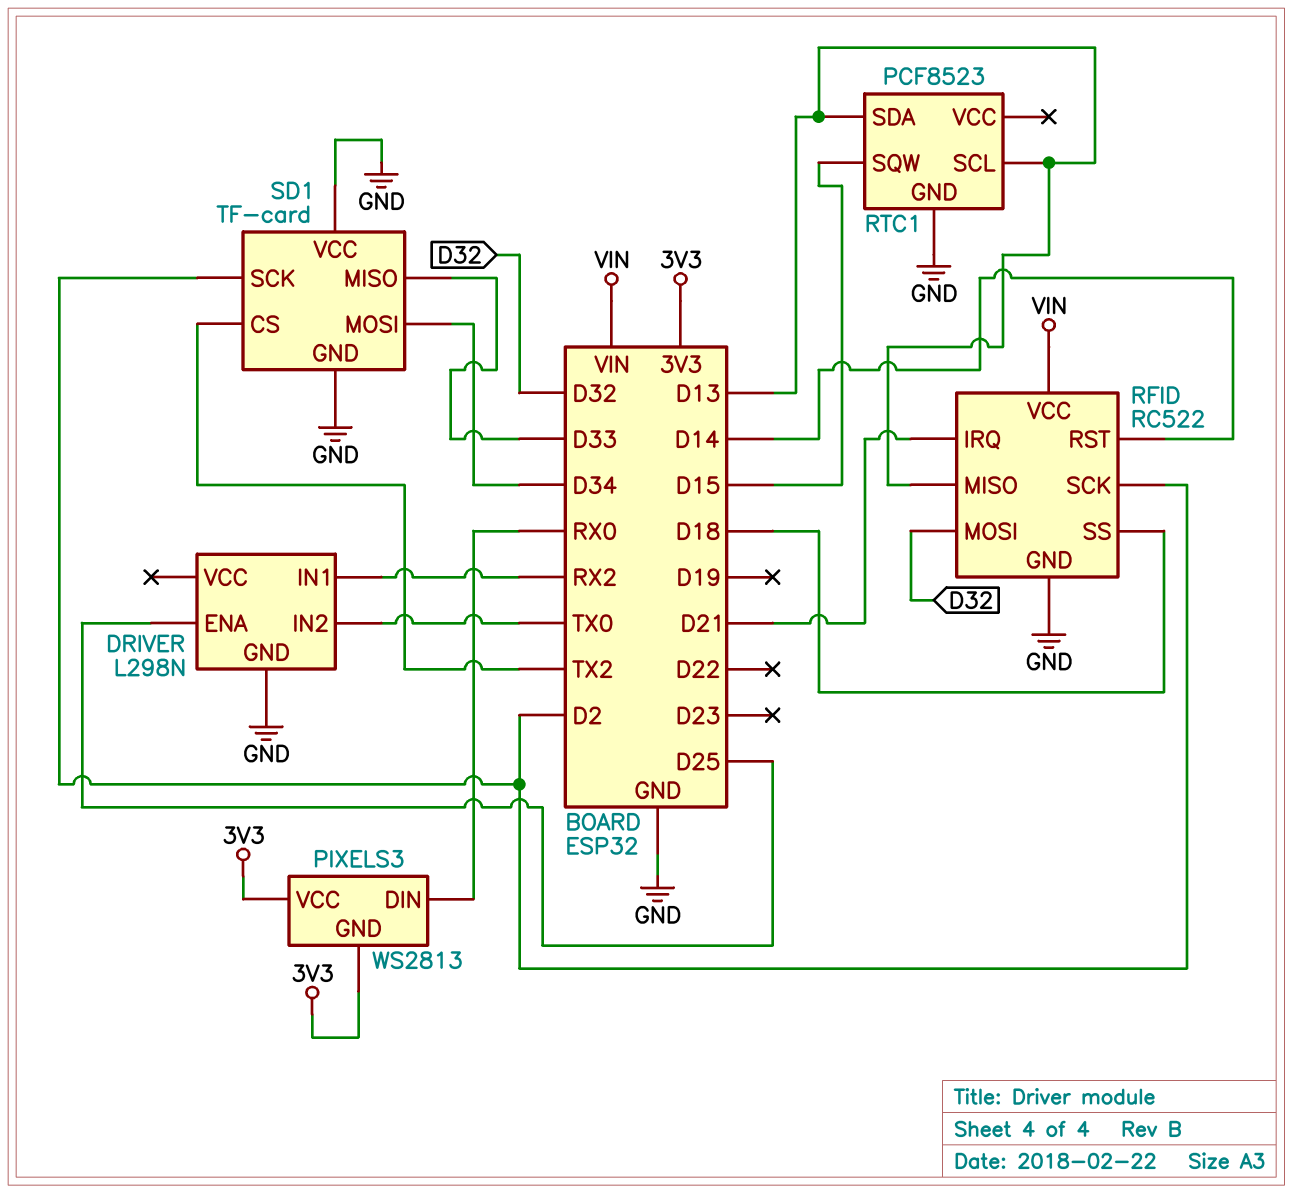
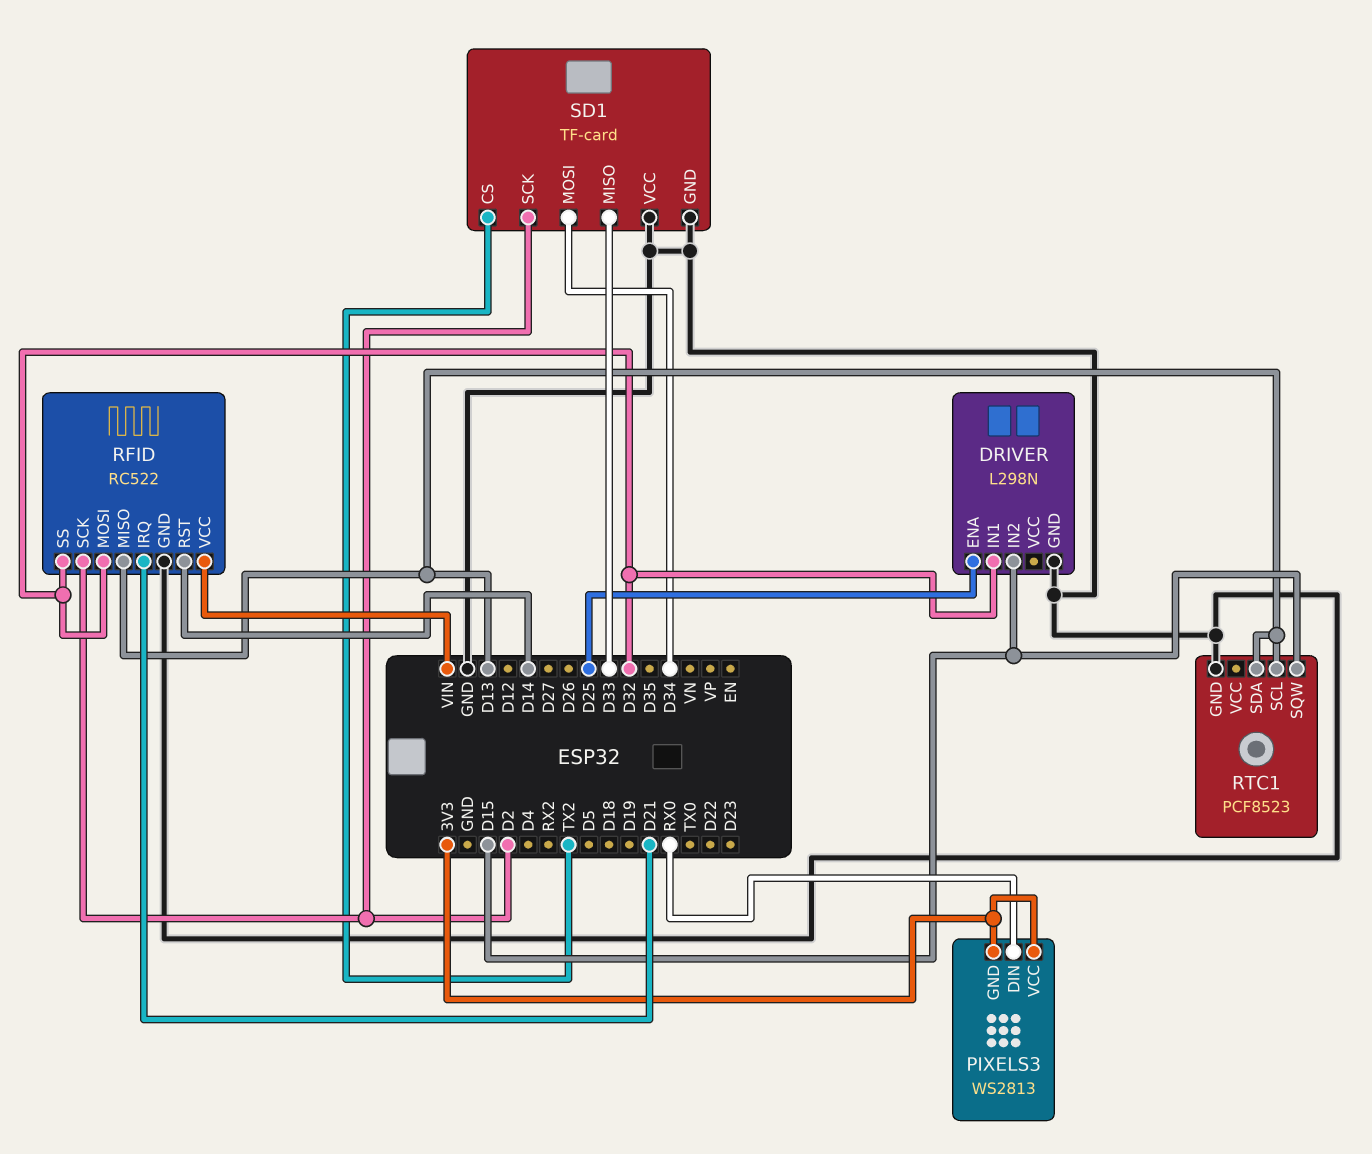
DRIVER pin IN1: RX2 -> D32
DRIVER pin IN2: TX0 -> D15
RFID pin SS: D18 -> D32

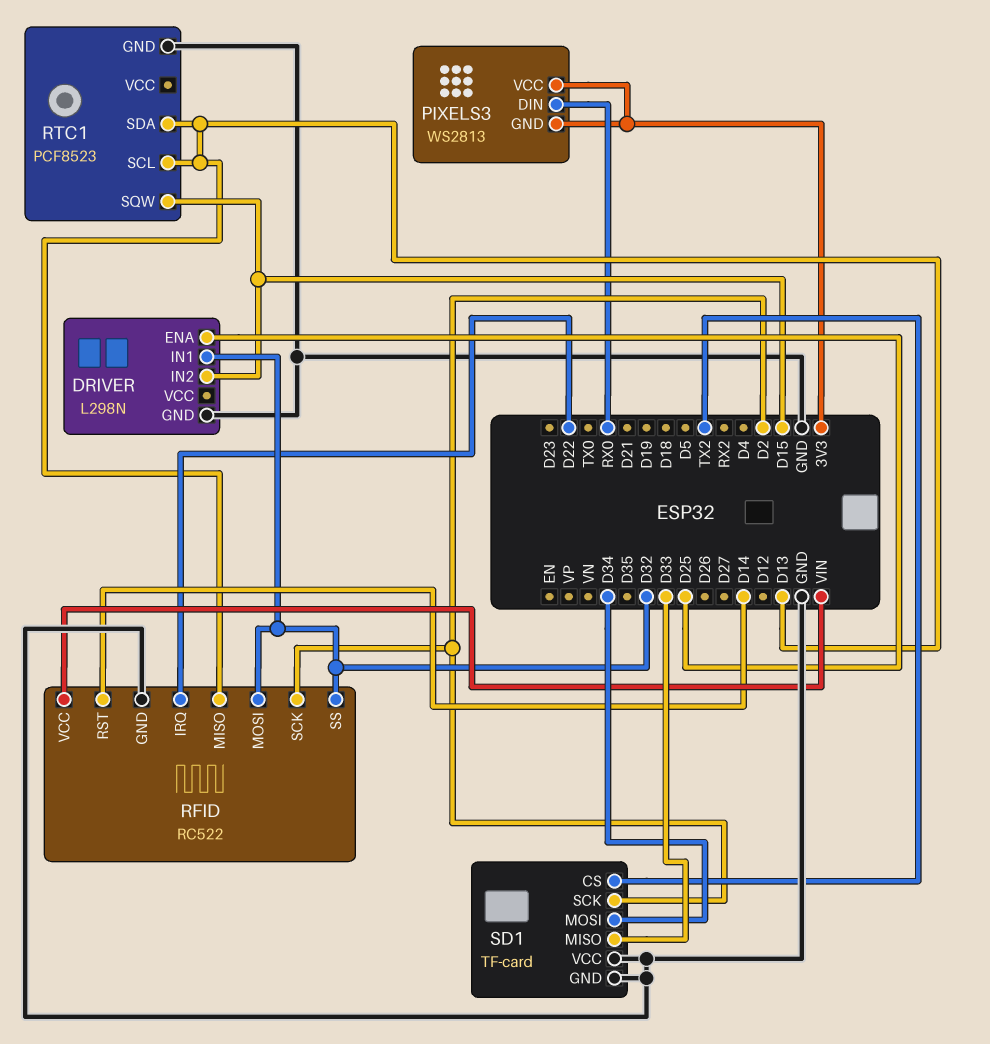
RFID pin IRQ: D21 -> D22

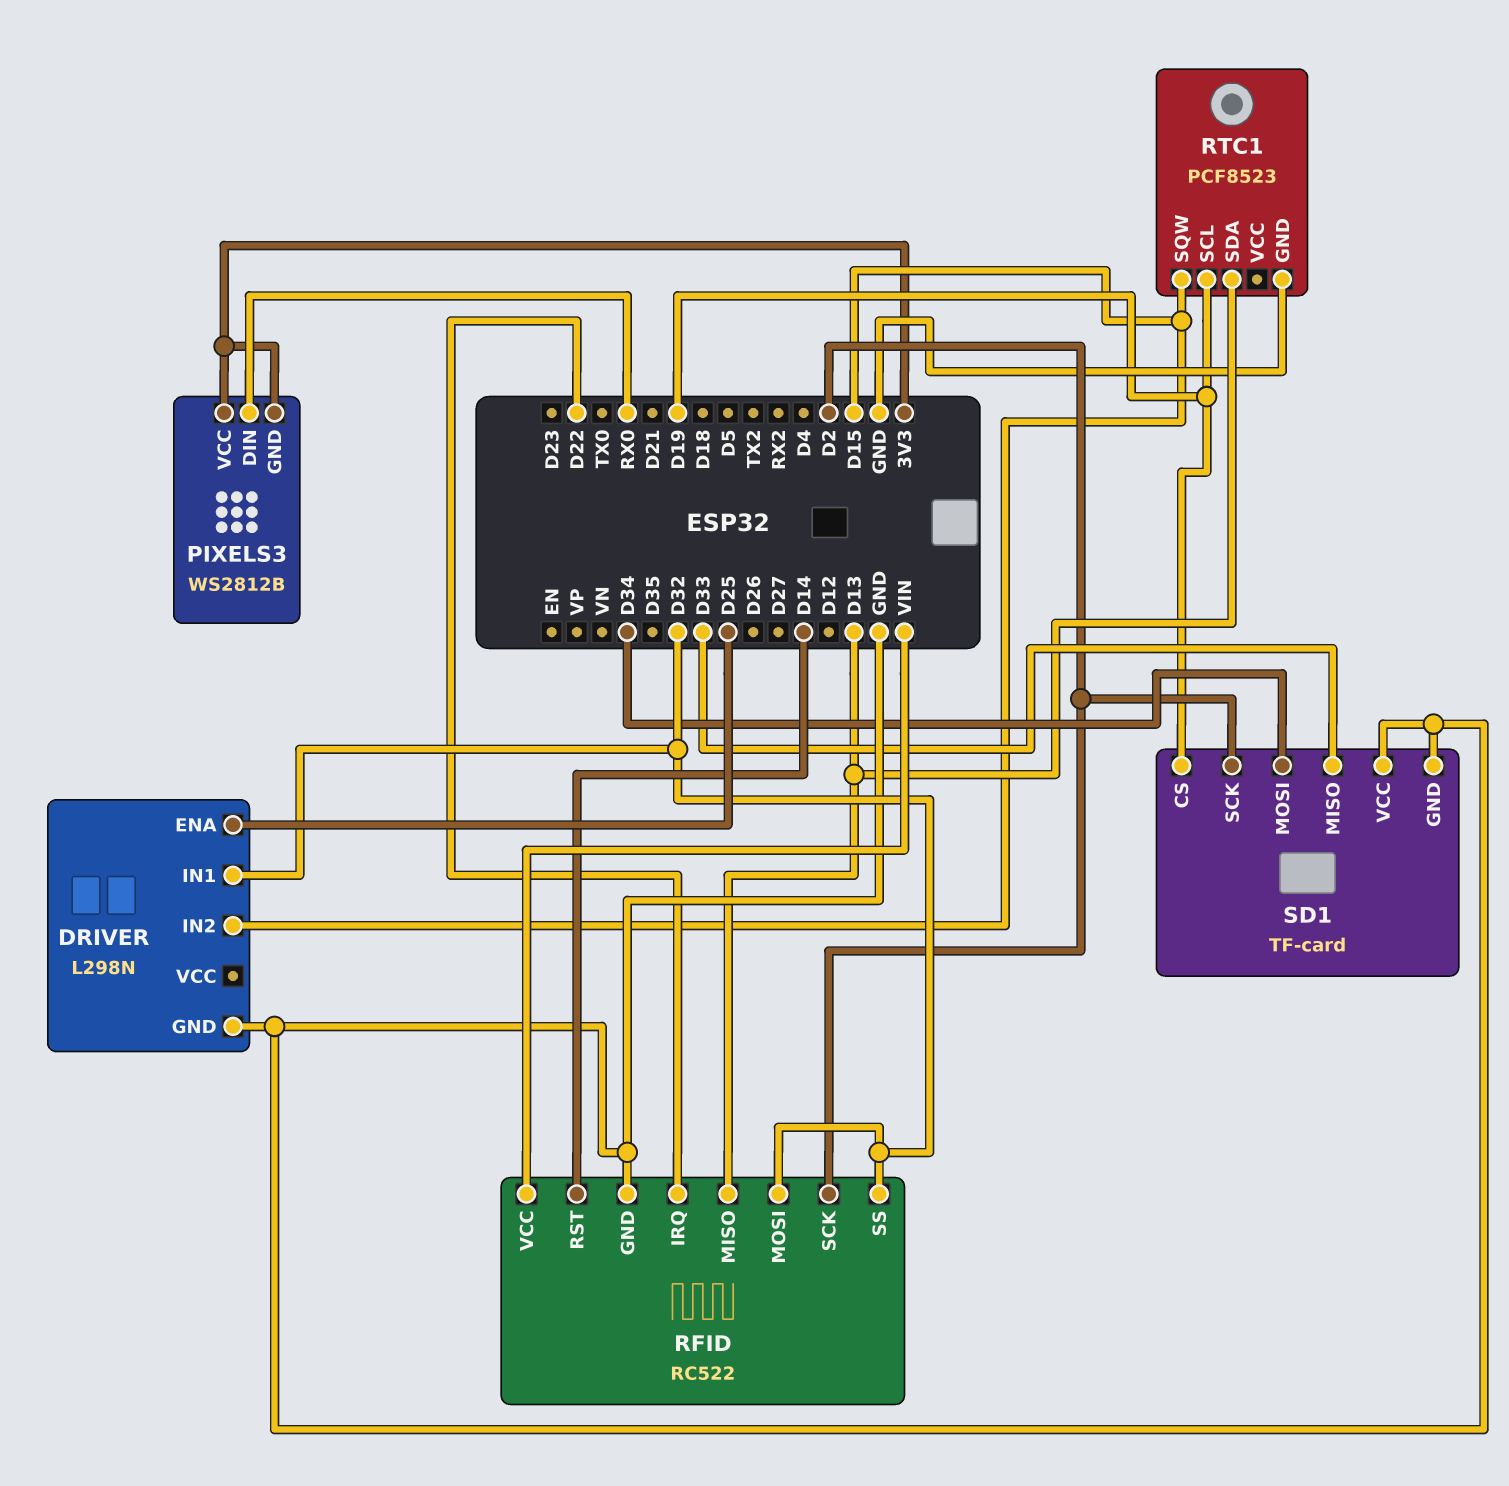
PIXELS3: WS2813 -> WS2812B
RTC1 pin SCL: D13 -> D19
SD1 pin CS: TX2 -> D19

